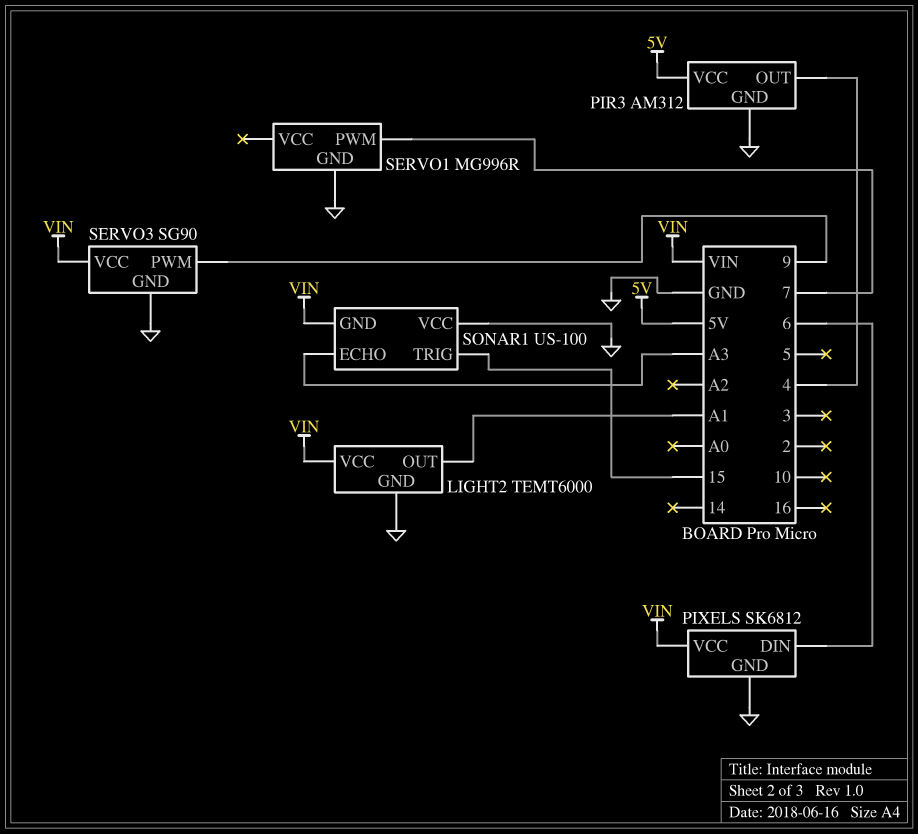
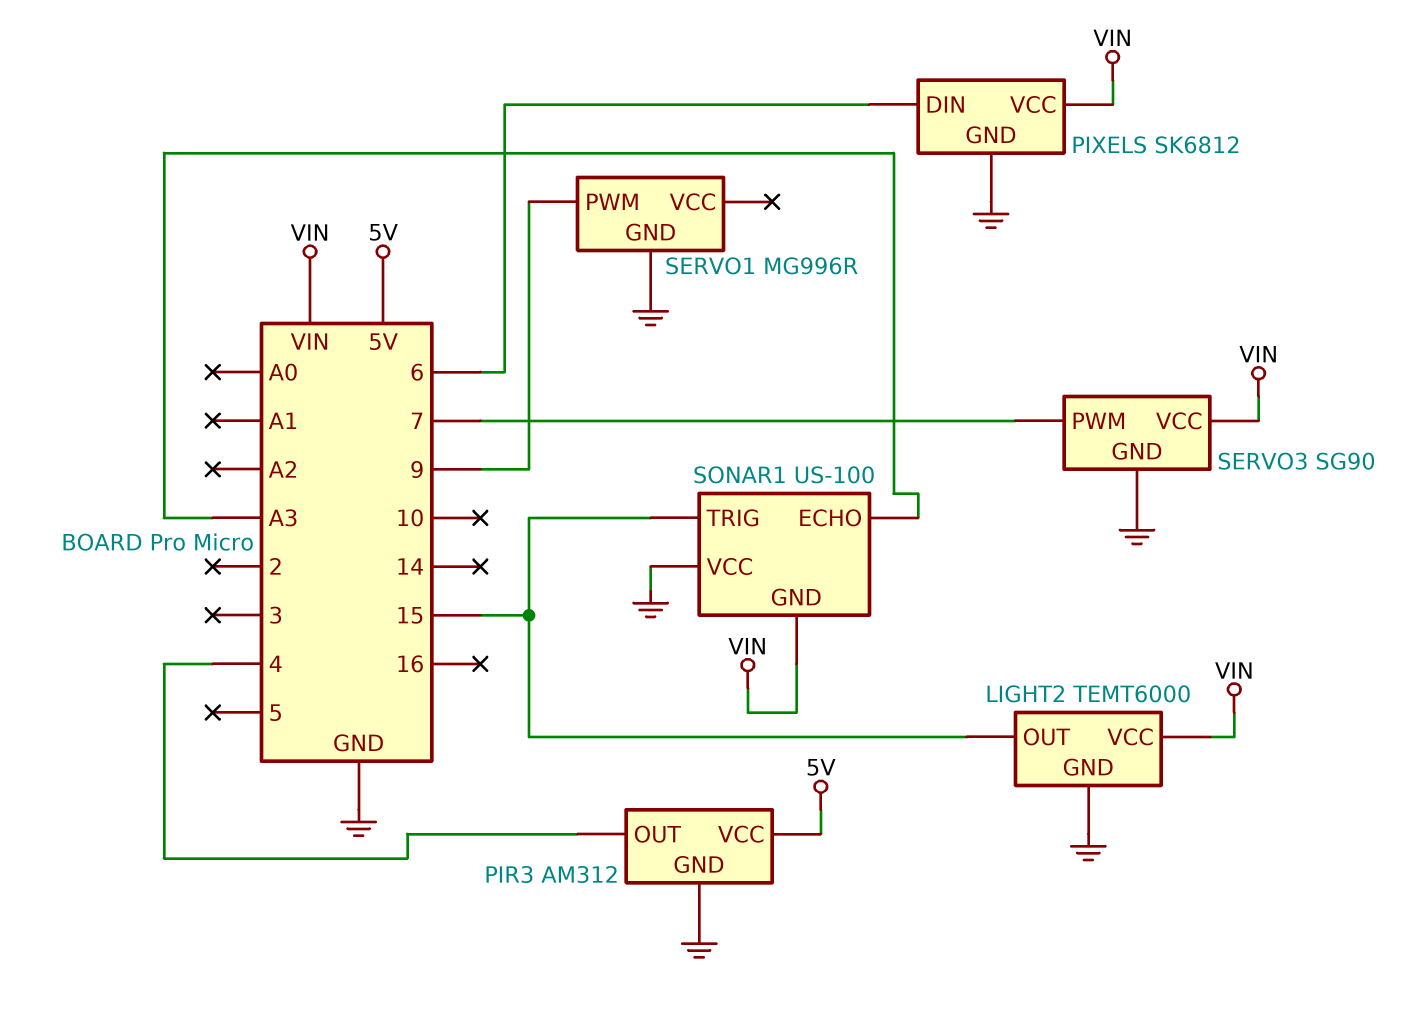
LIGHT2 pin OUT: A1 -> 15
SERVO1 pin PWM: 7 -> 9
SERVO3 pin PWM: 9 -> 7

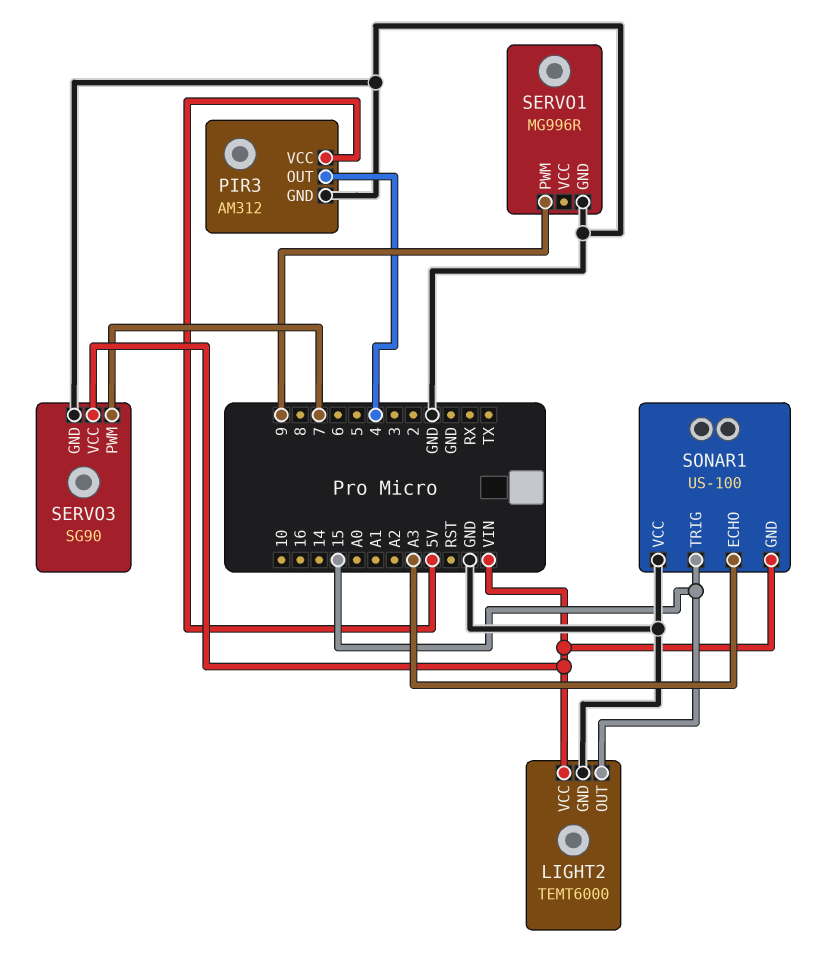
PIXELS: SK6812 -> none
PIXELS pin DIN: 6 -> none
PIXELS pin GND: GND -> none
PIXELS pin VCC: VIN -> none

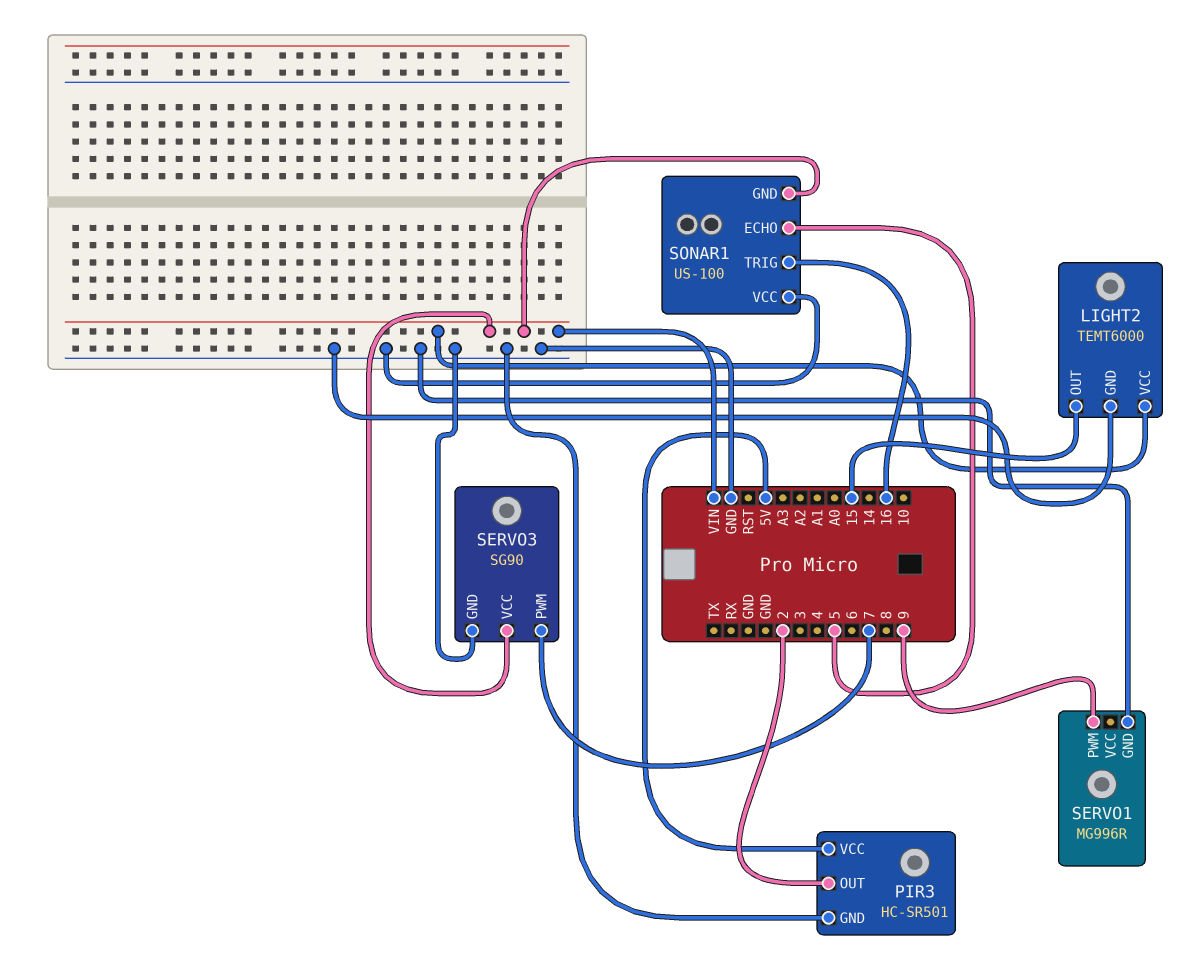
PIR3: AM312 -> HC-SR501
PIR3 pin OUT: 4 -> 2
SONAR1 pin ECHO: A3 -> 5
SONAR1 pin TRIG: 15 -> 16

